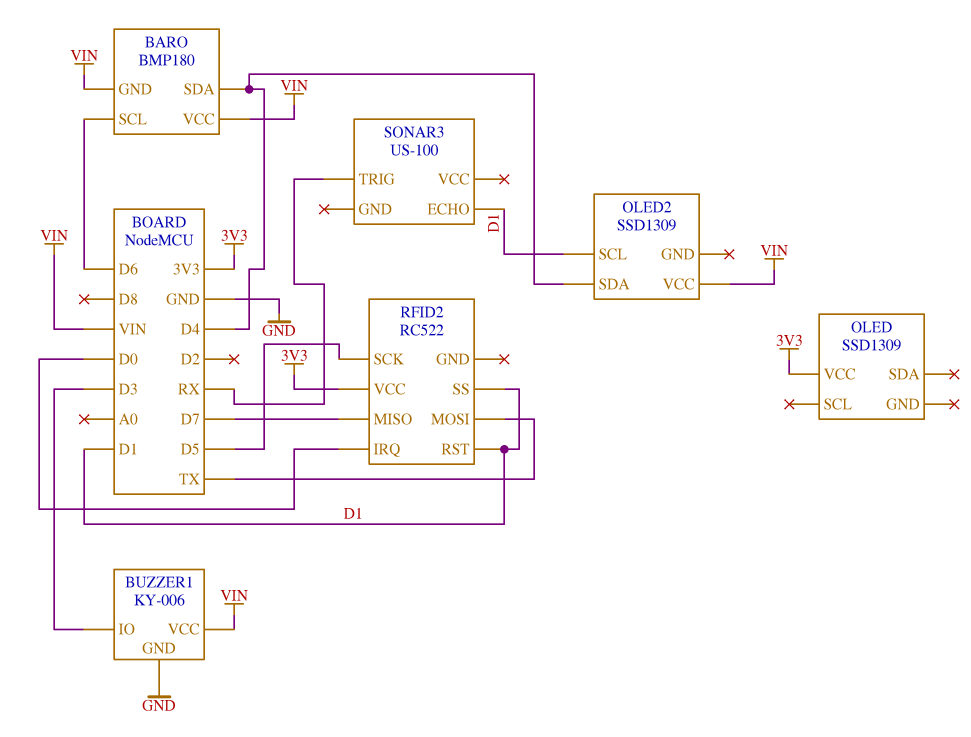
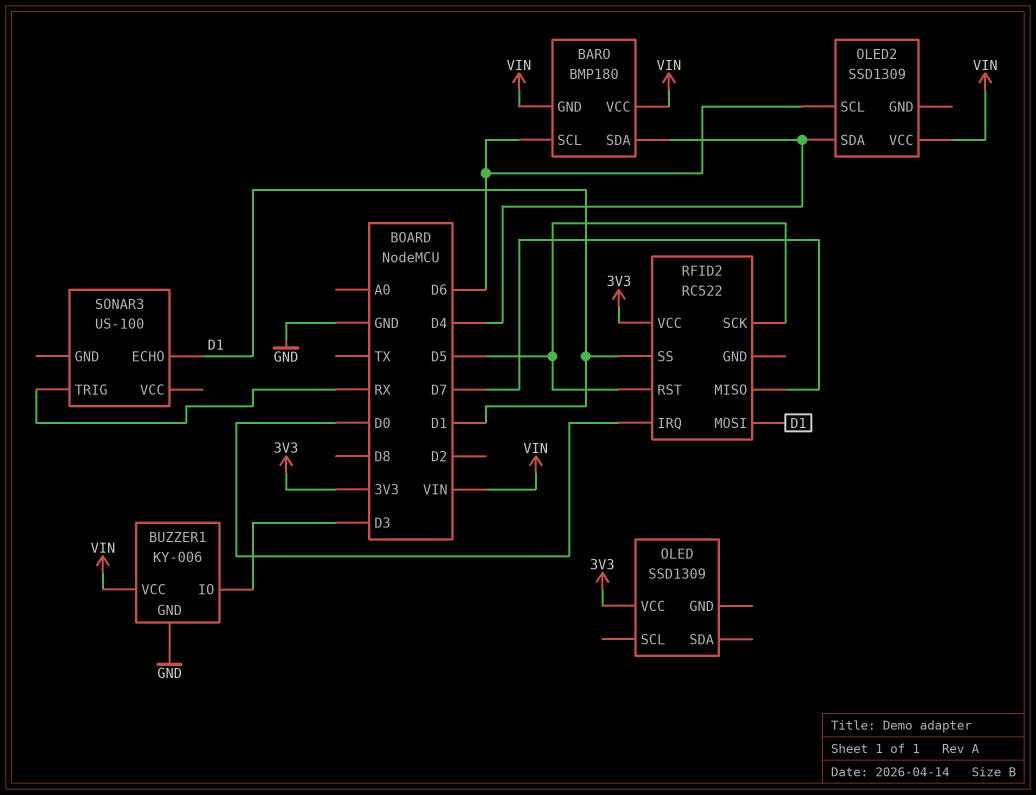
OLED2 pin SCL: D1 -> D6
RFID2 pin MOSI: TX -> D1
RFID2 pin RST: D1 -> D5

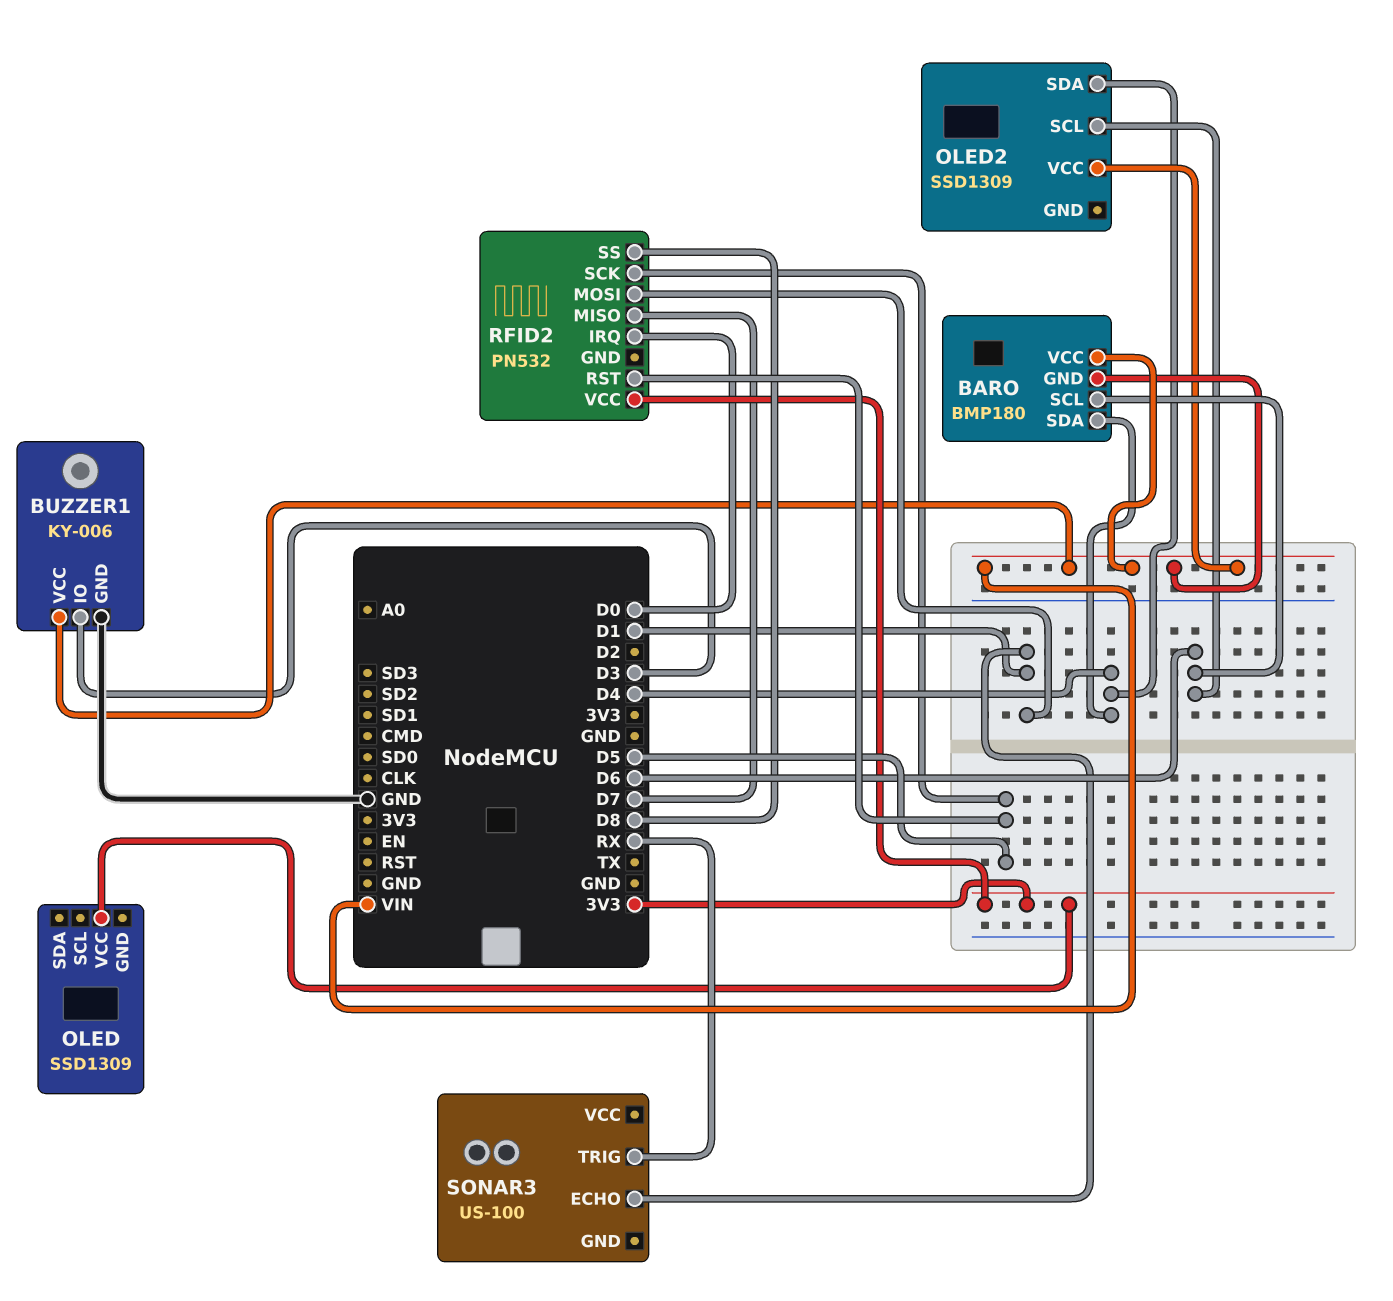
RFID2: RC522 -> PN532
RFID2 pin SS: D1 -> D8

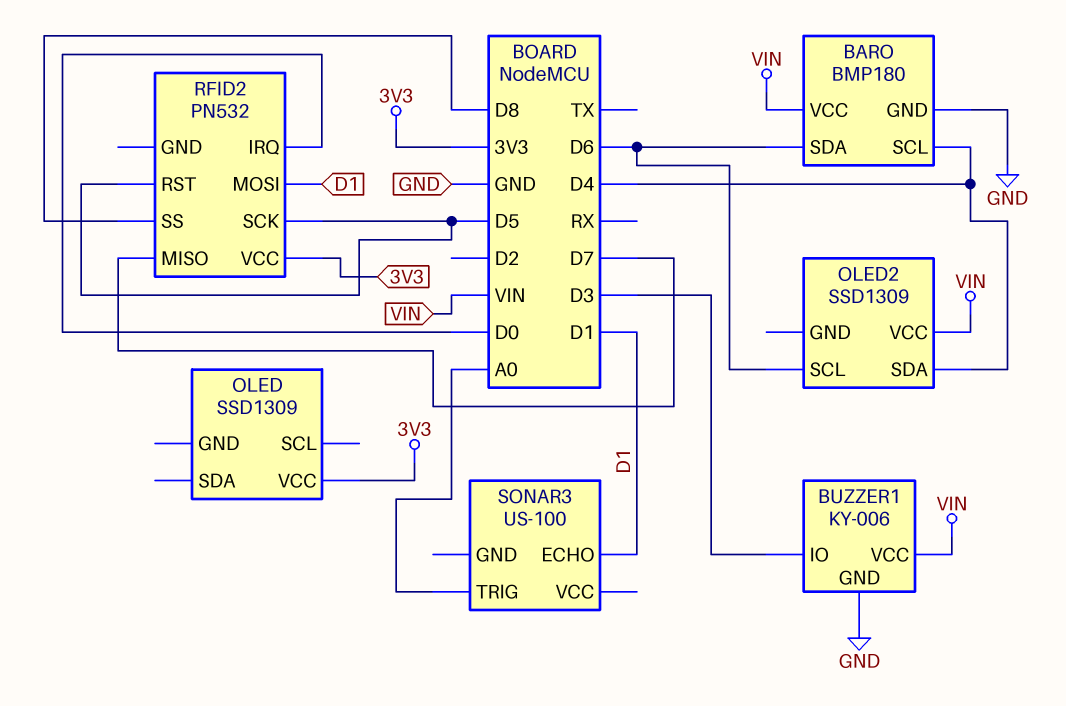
BARO pin GND: VIN -> GND
BARO pin SCL: D6 -> D4
BARO pin SDA: D4 -> D6
SONAR3 pin TRIG: RX -> A0

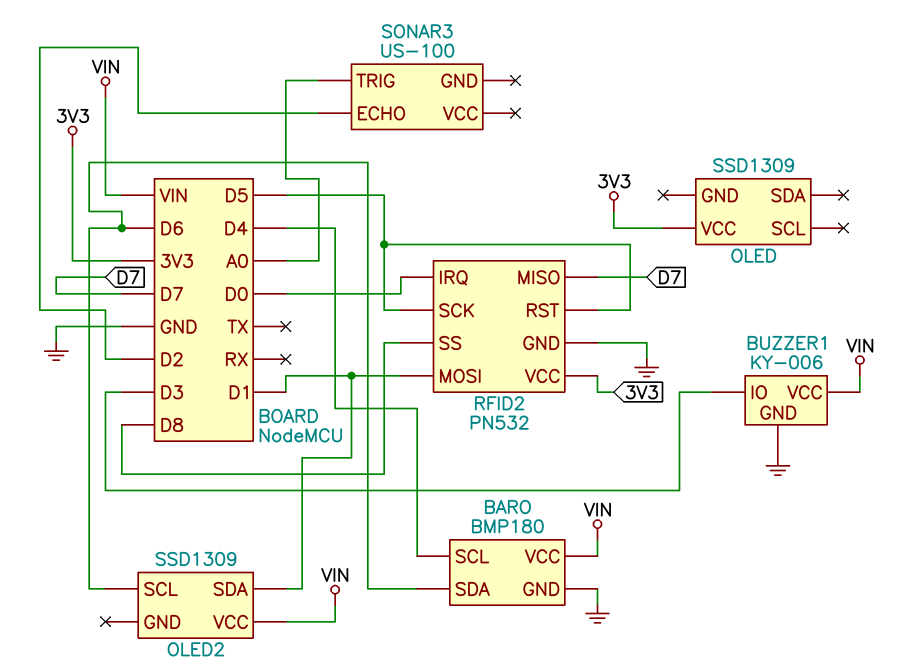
OLED2 pin SDA: D4 -> D1
RFID2 pin GND: none -> GND
SONAR3 pin ECHO: D1 -> D2

